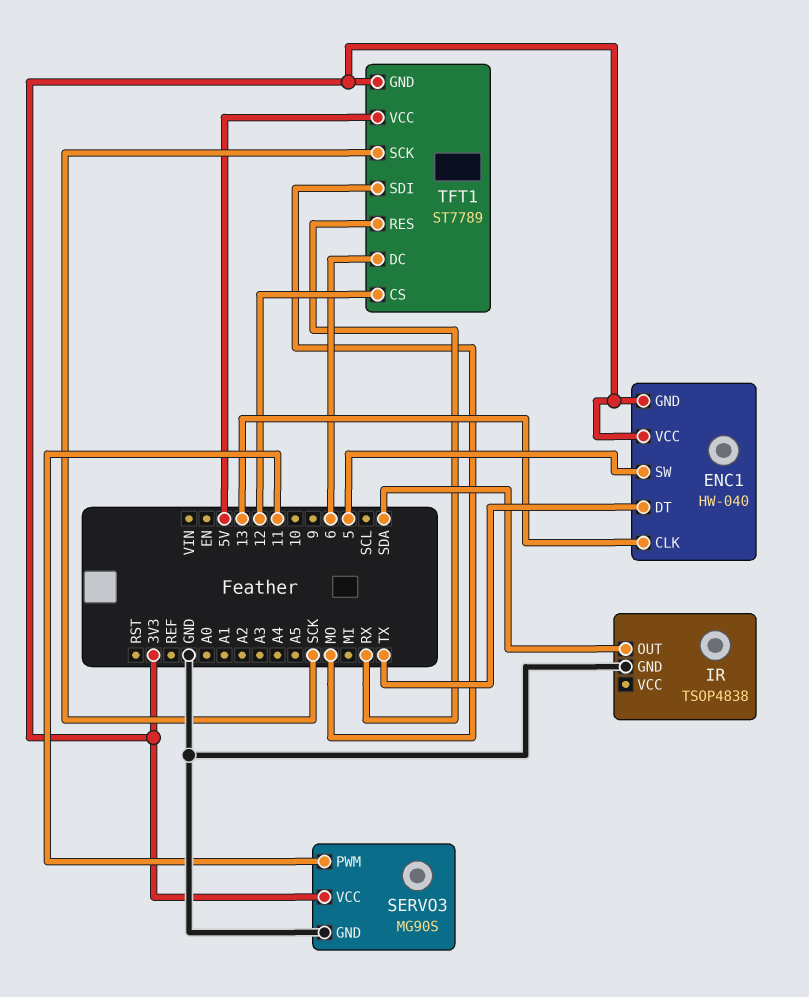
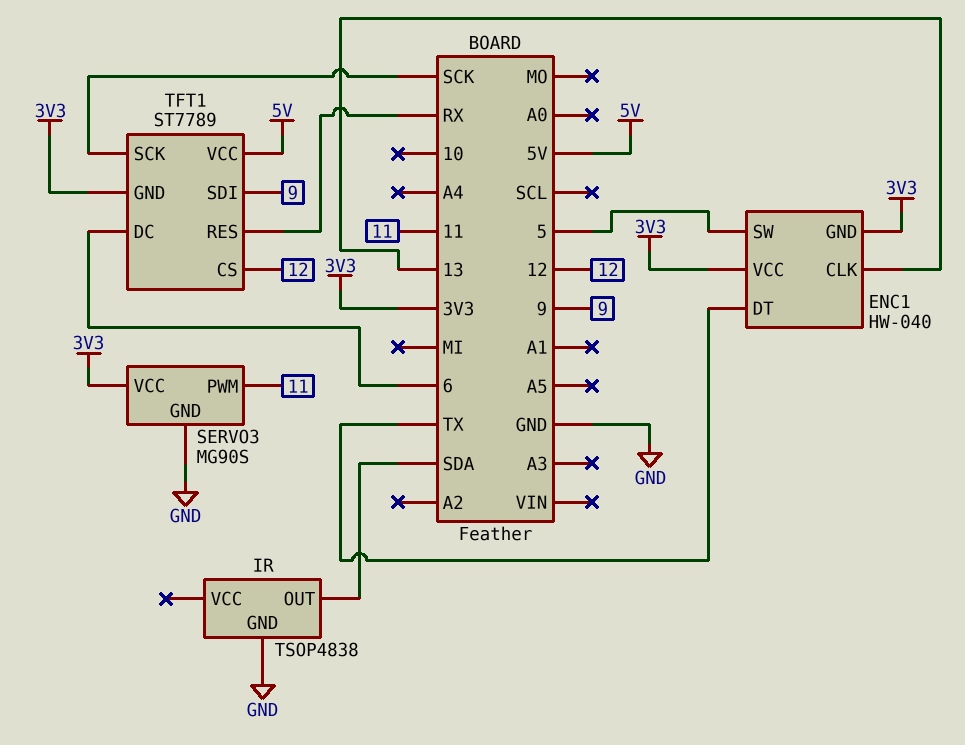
TFT1 pin SDI: MO -> 9

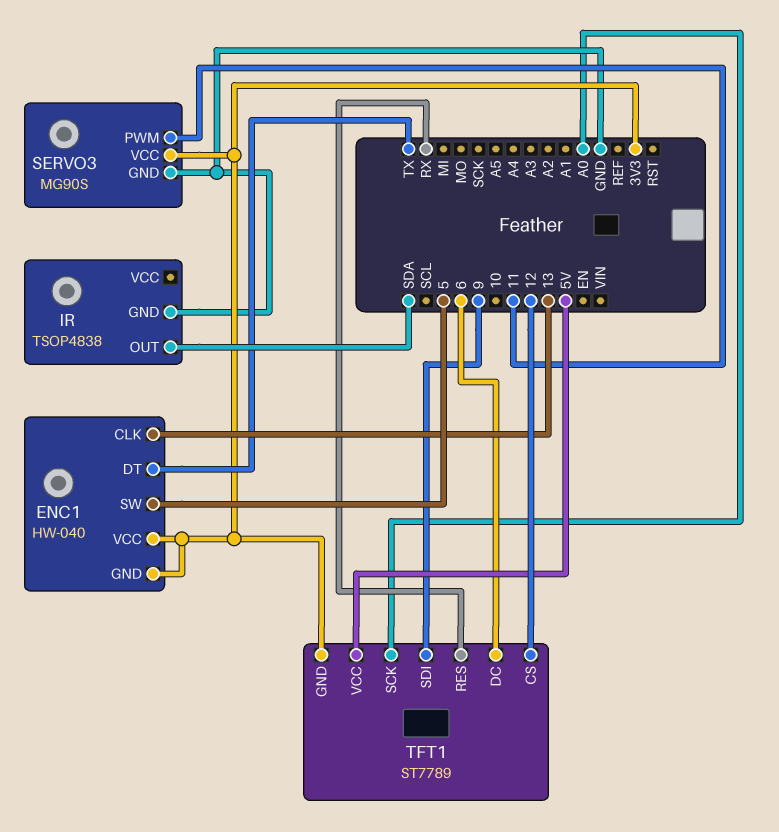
TFT1 pin SCK: SCK -> A0

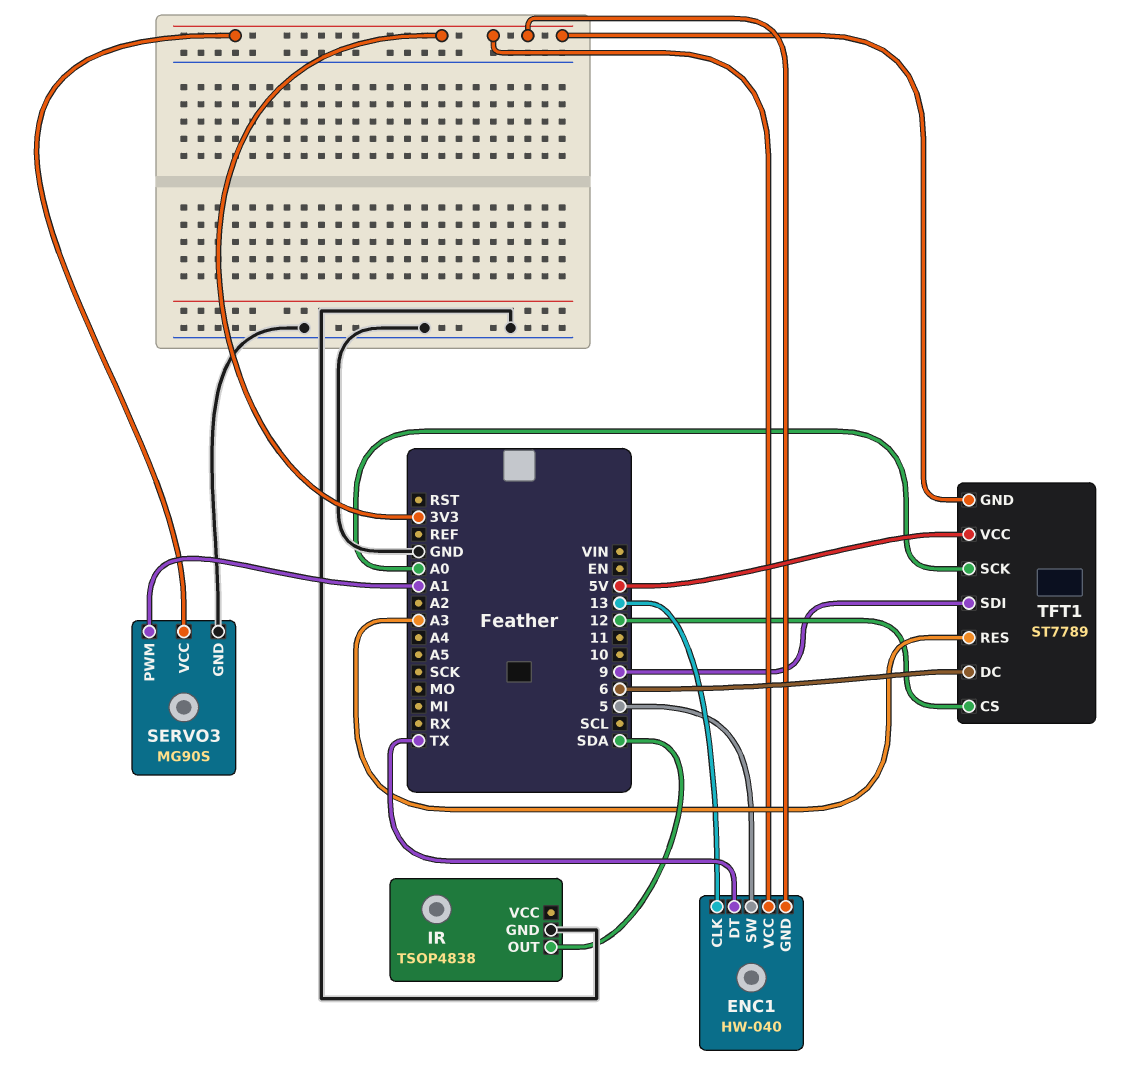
SERVO3 pin PWM: 11 -> A1
TFT1 pin RES: RX -> A3

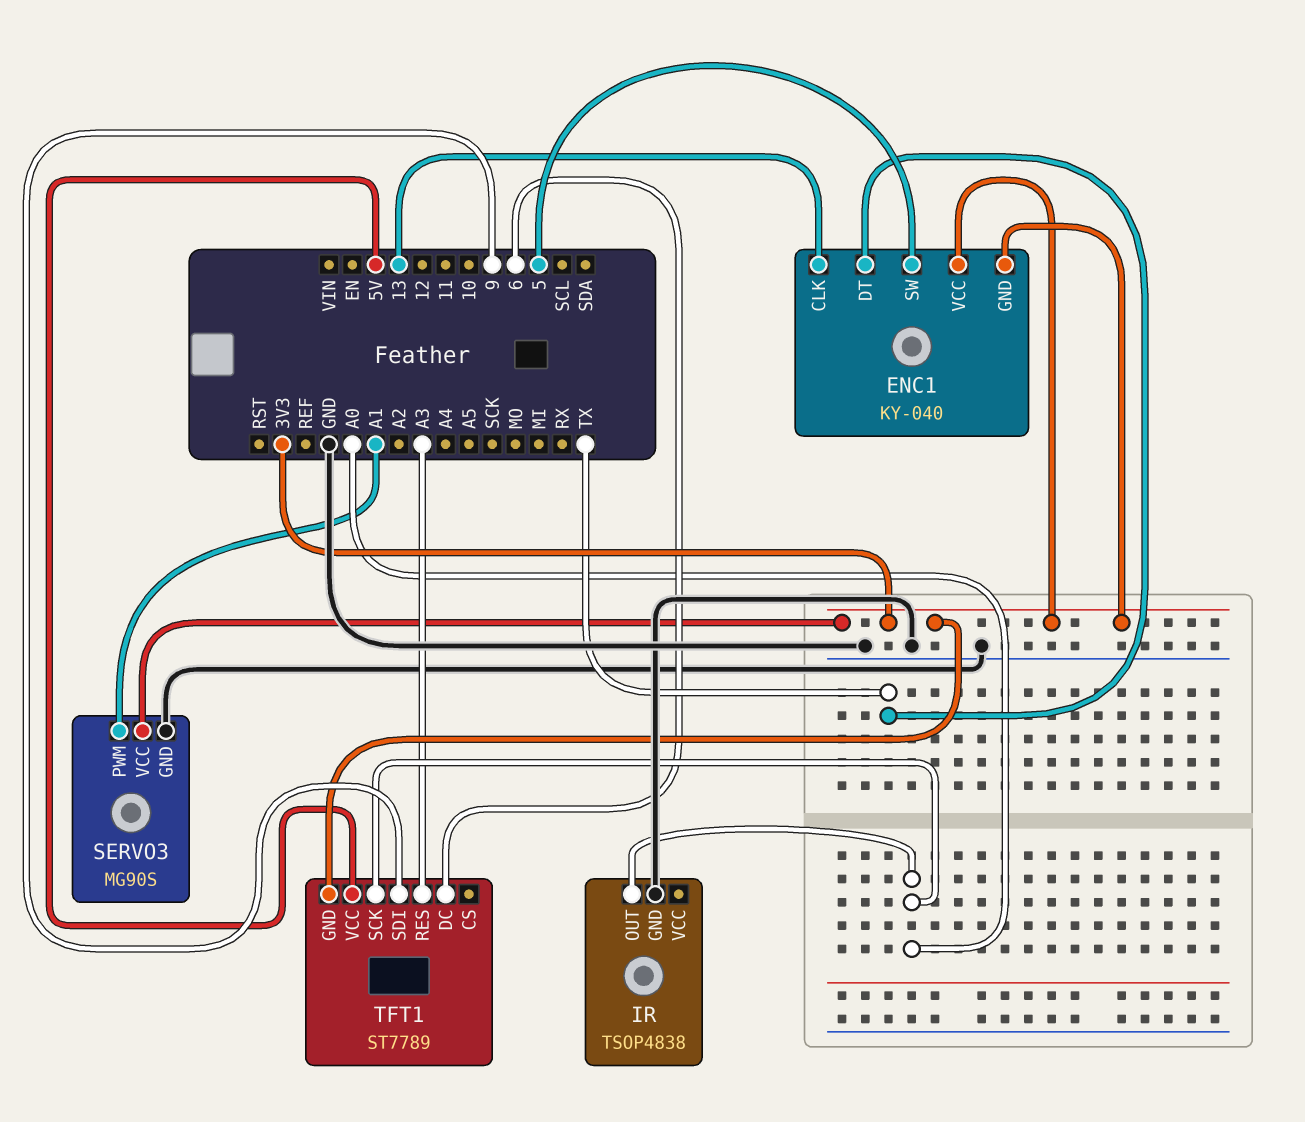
ENC1: HW-040 -> KY-040
IR pin OUT: SDA -> A0
TFT1 pin CS: 12 -> none

